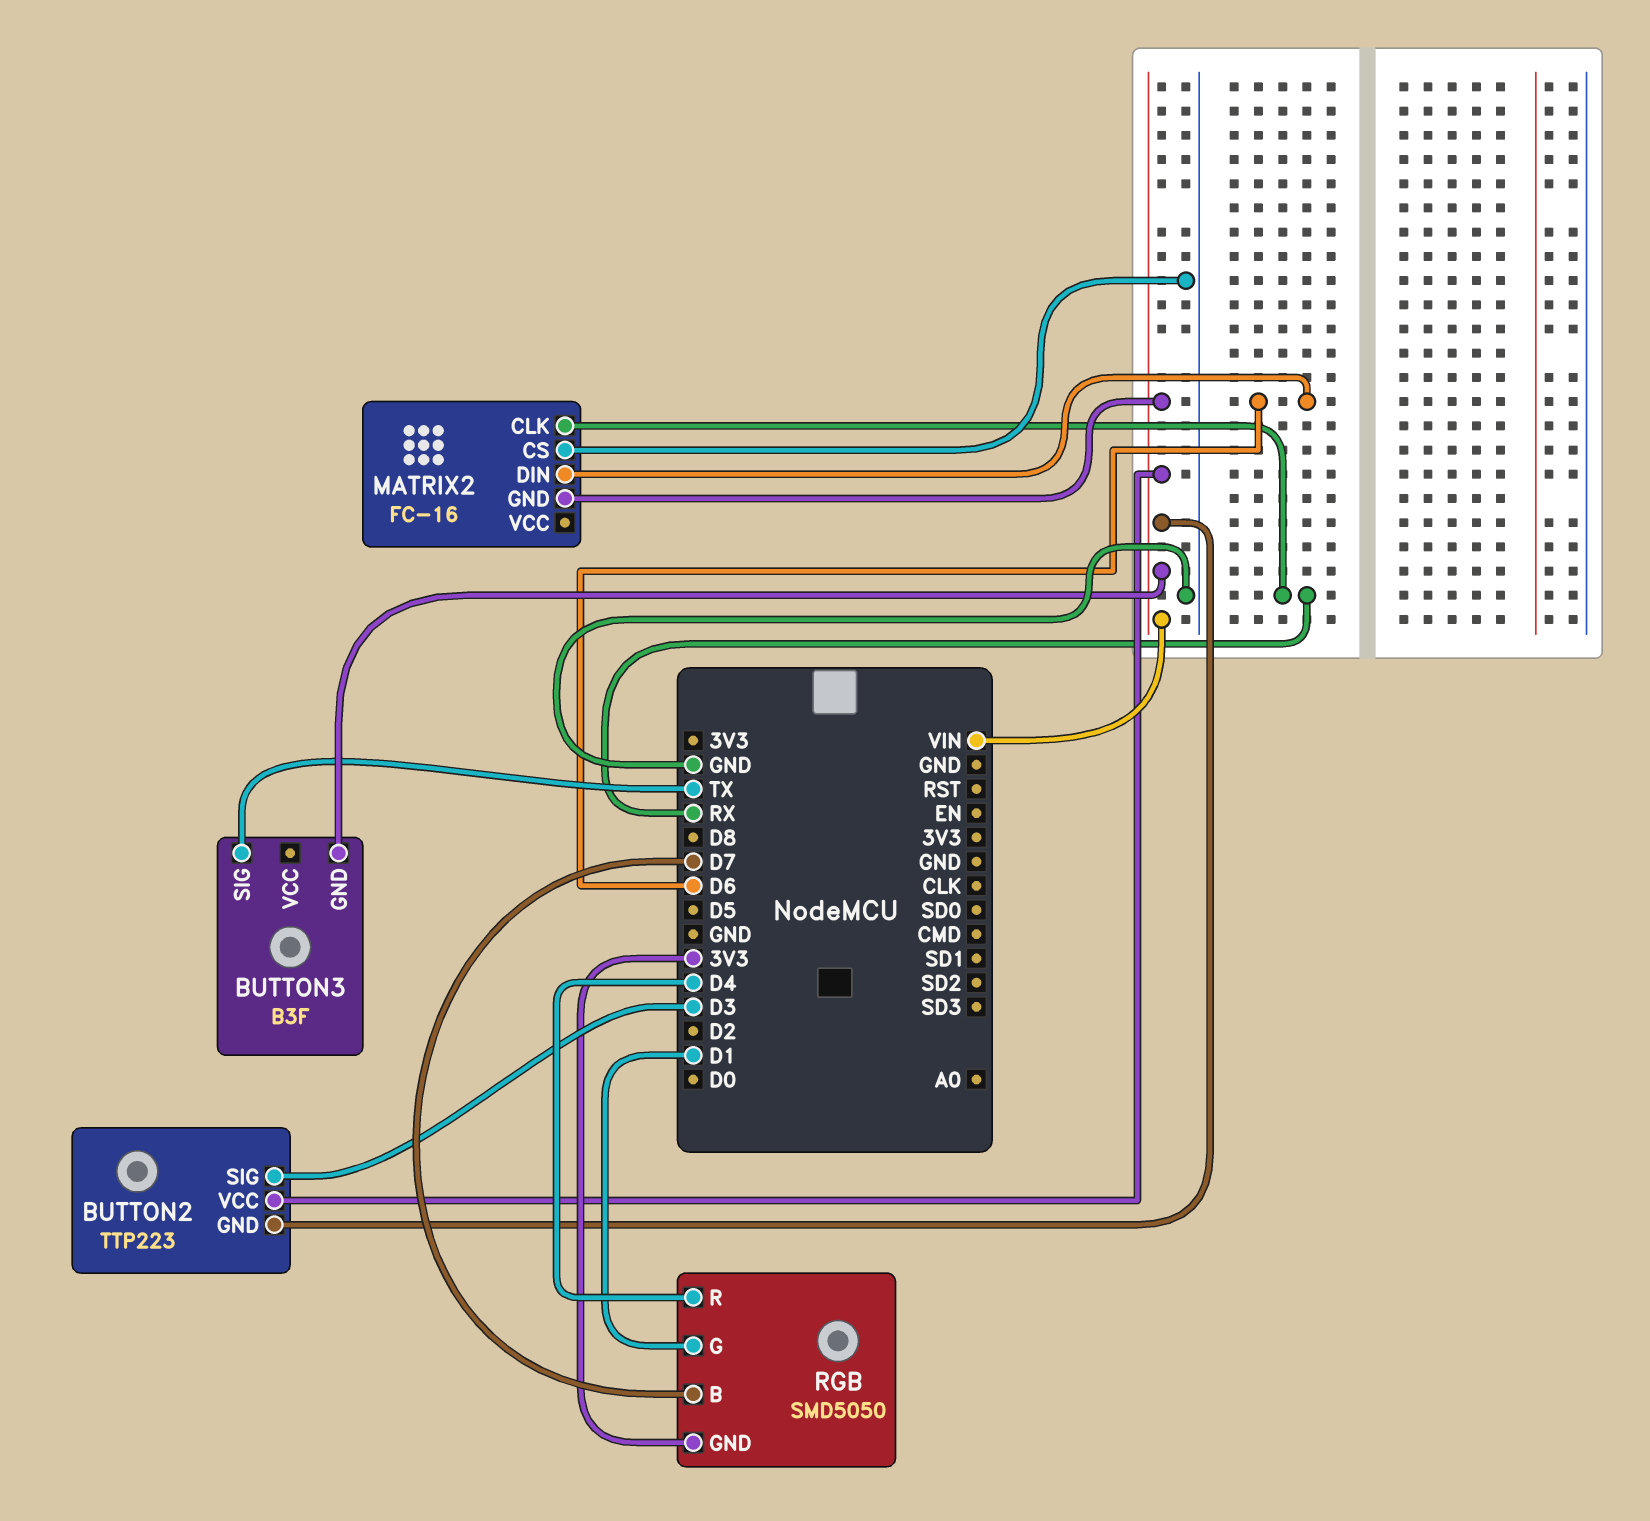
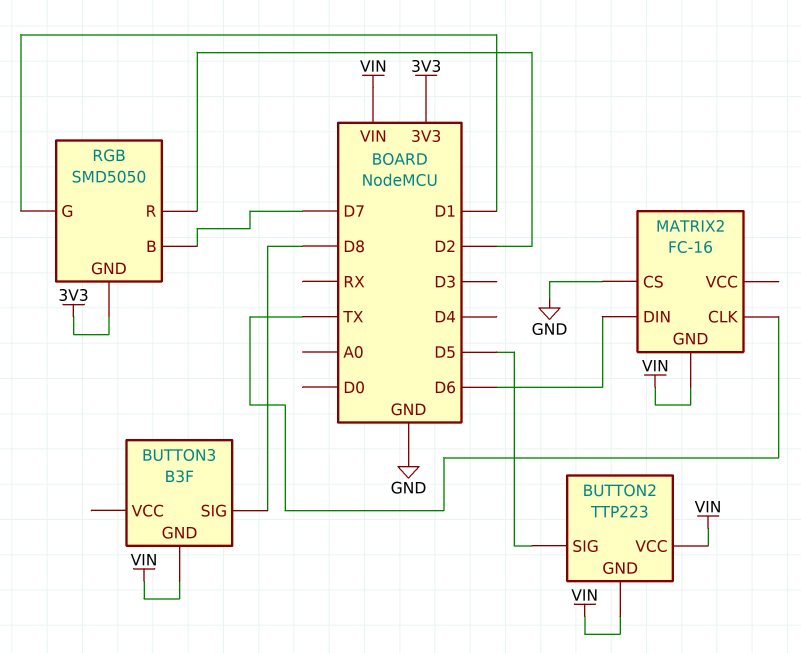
BUTTON2 pin SIG: D3 -> D5
BUTTON3 pin SIG: TX -> D8
MATRIX2 pin CLK: RX -> TX
RGB pin R: D4 -> D2

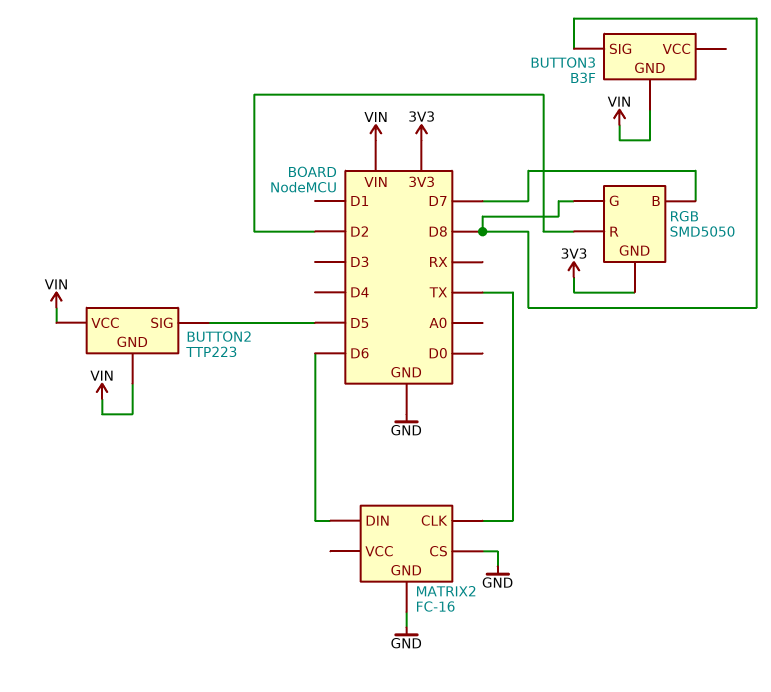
MATRIX2 pin GND: VIN -> GND
RGB pin G: D1 -> D8

